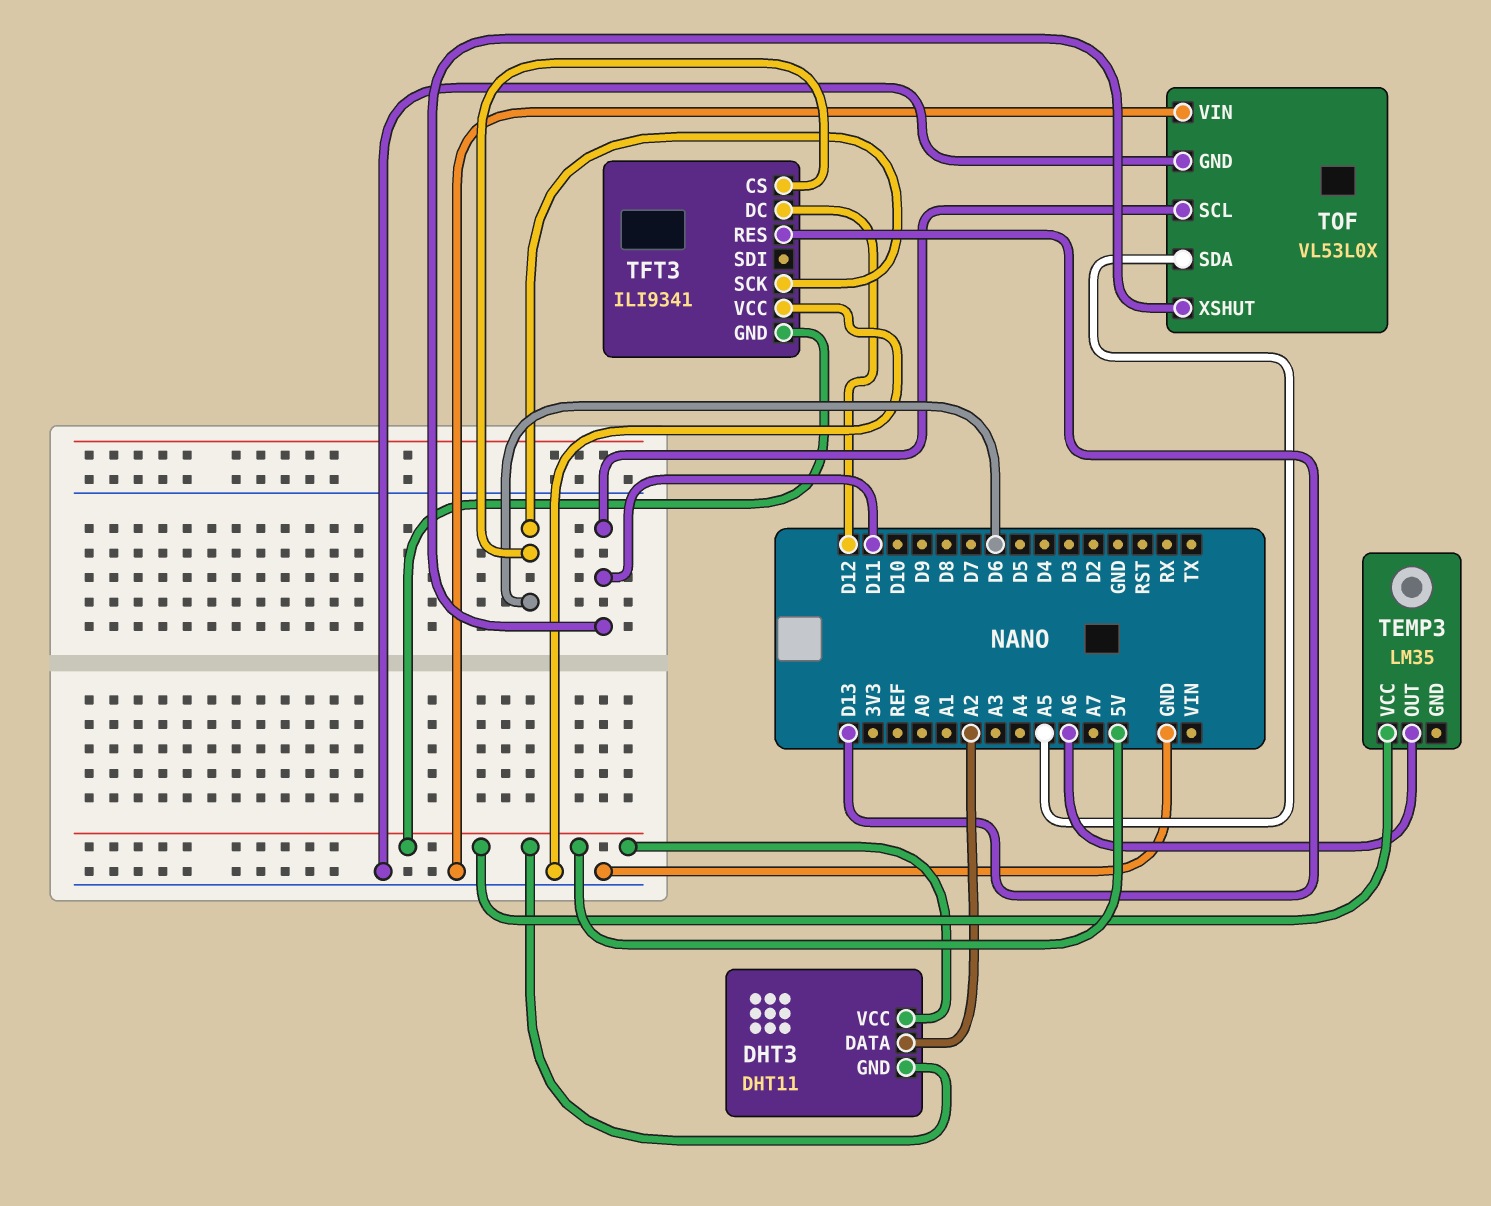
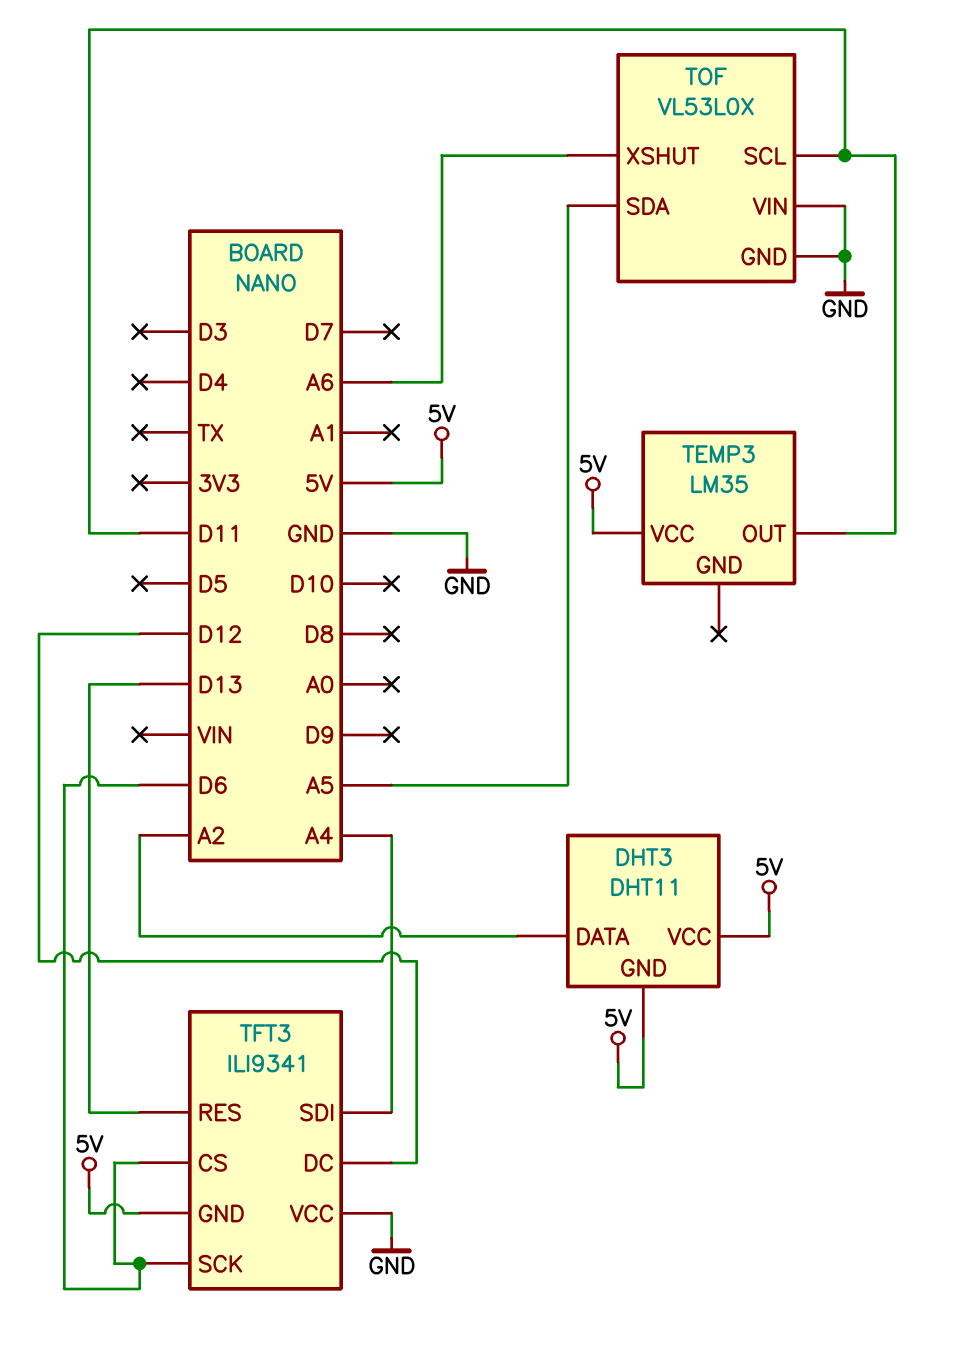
TEMP3 pin OUT: A6 -> D11
TFT3 pin SDI: none -> A4
TOF pin XSHUT: D11 -> A6

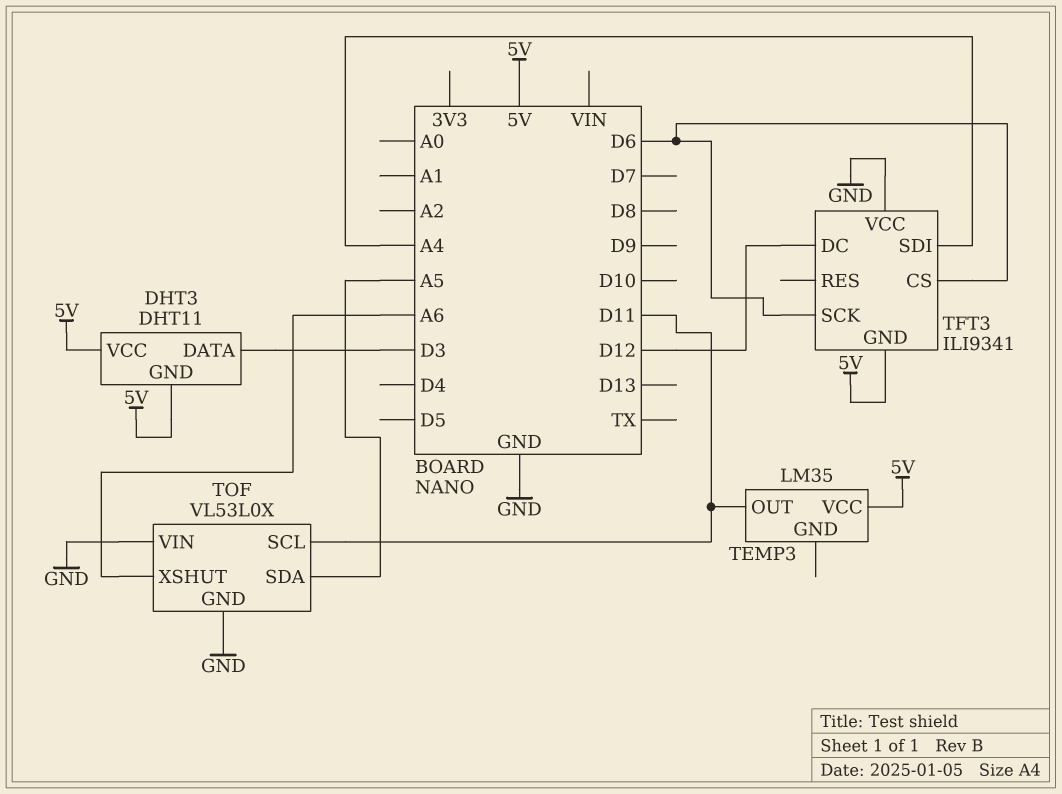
DHT3 pin DATA: A2 -> D3
TFT3 pin RES: D13 -> none

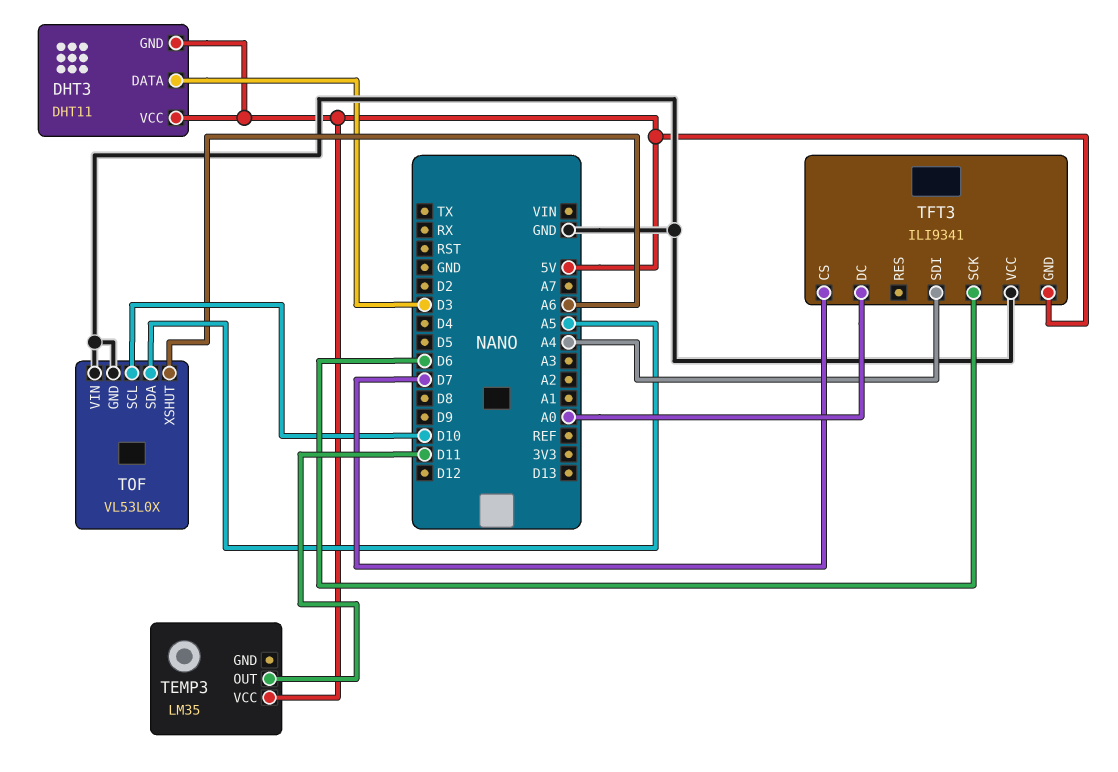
TFT3 pin CS: D6 -> D7
TFT3 pin DC: D12 -> A0
TOF pin SCL: D11 -> D10

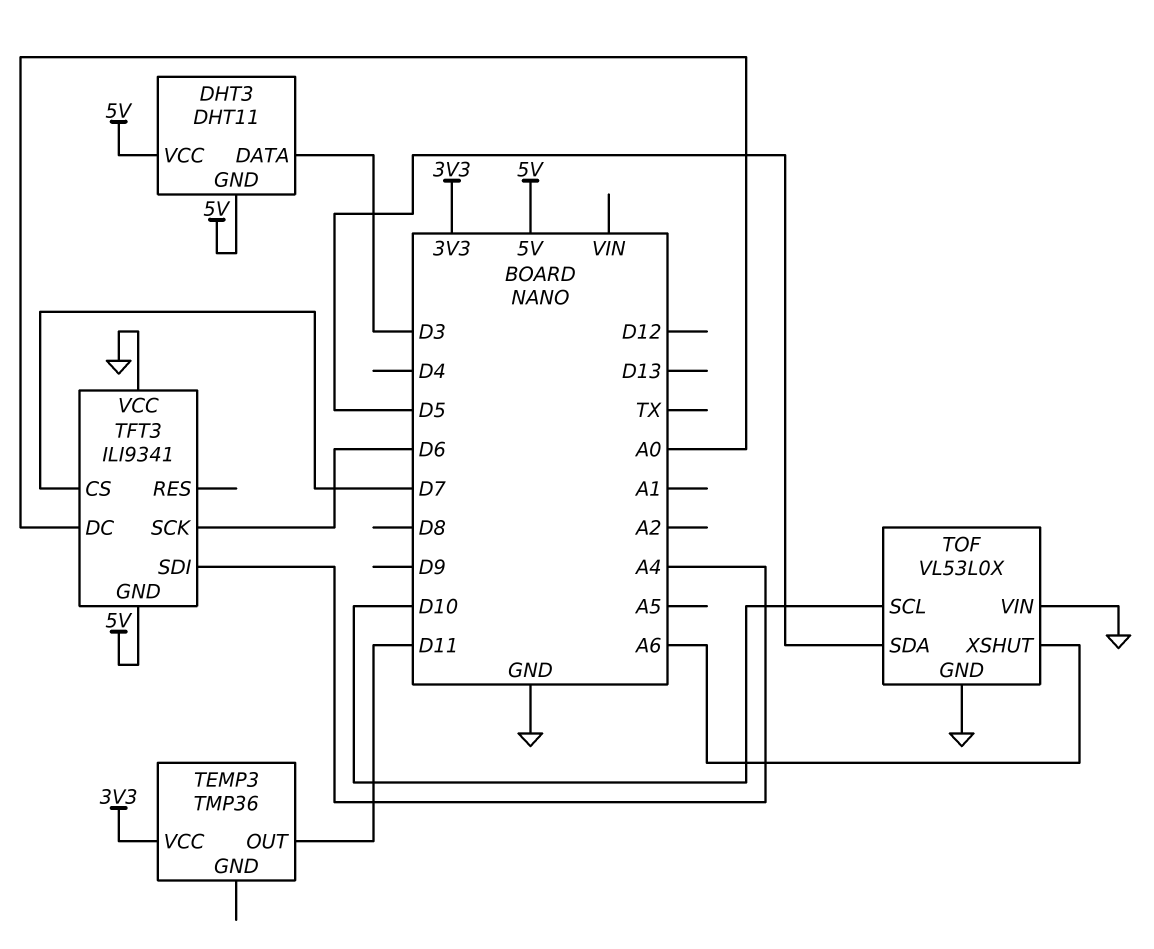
TEMP3: LM35 -> TMP36
TEMP3 pin VCC: 5V -> 3V3
TOF pin SDA: A5 -> D5

